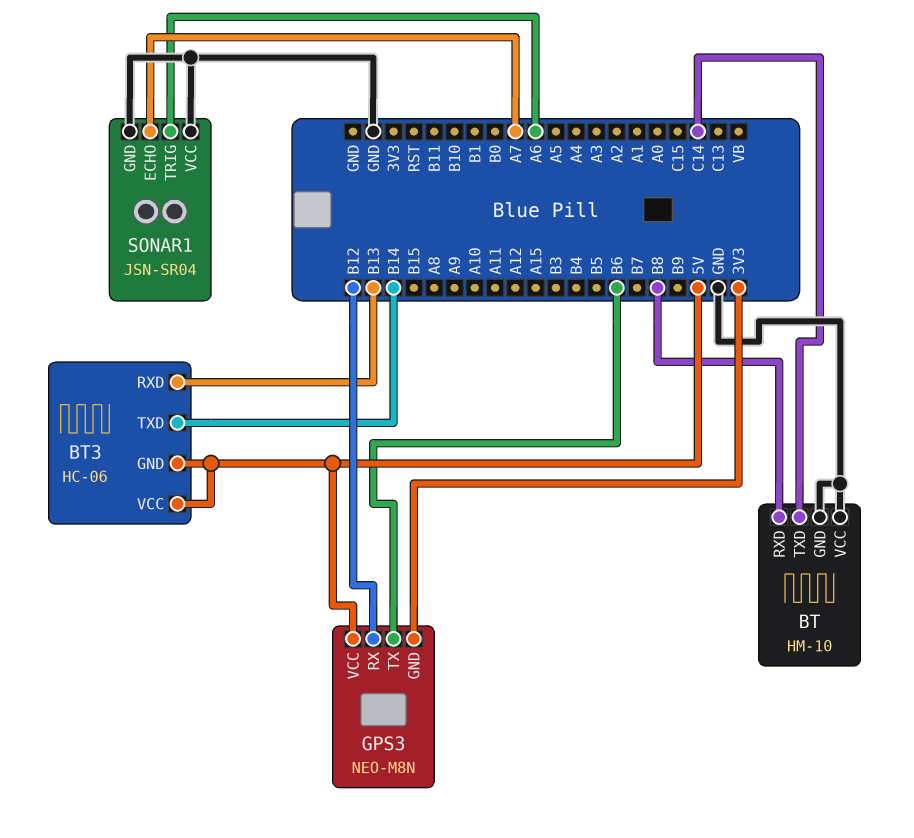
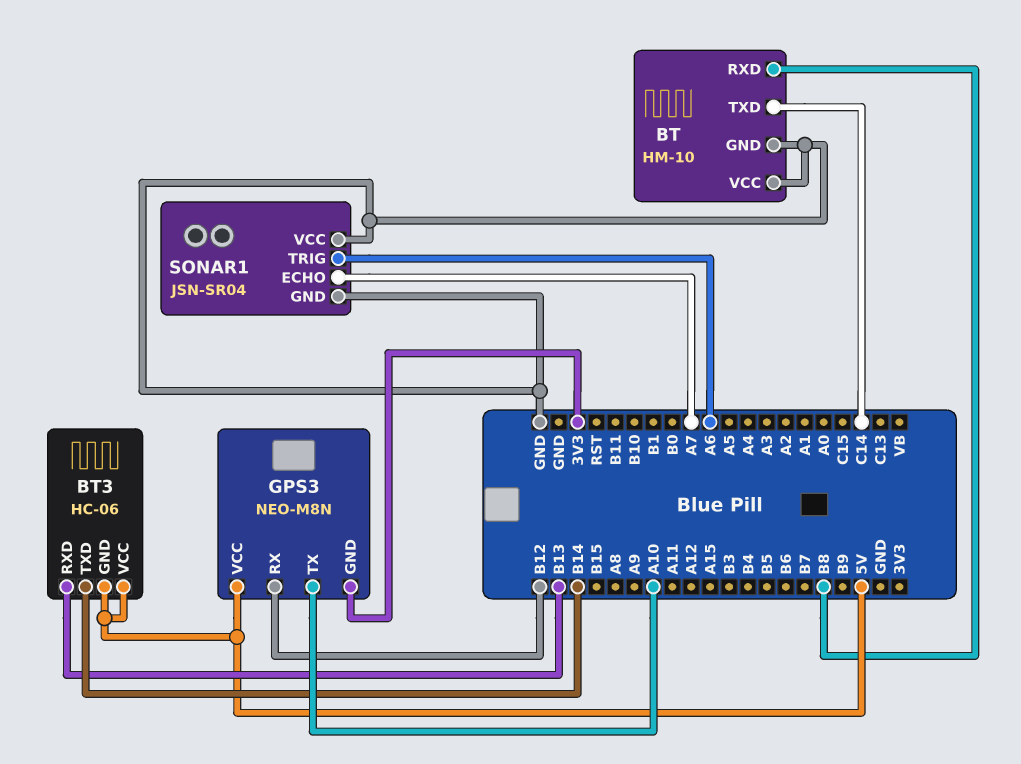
GPS3 pin TX: B6 -> A10

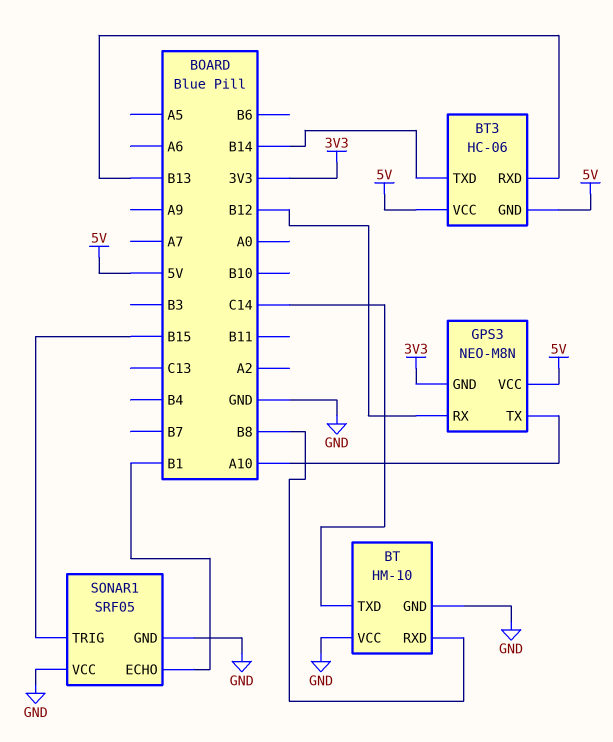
SONAR1: JSN-SR04 -> SRF05
SONAR1 pin ECHO: A7 -> B1
SONAR1 pin TRIG: A6 -> B15

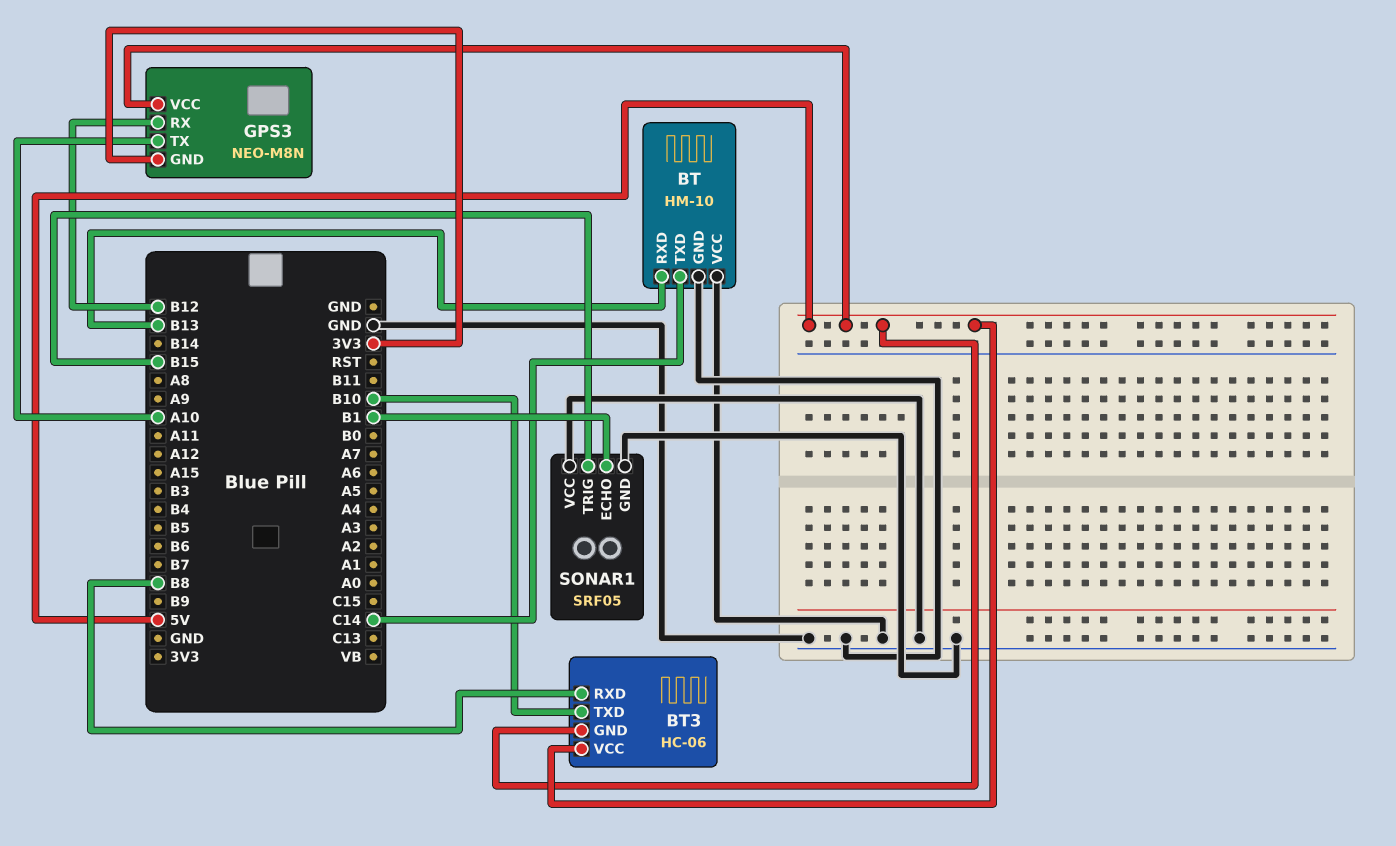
BT pin RXD: B8 -> B13
BT3 pin RXD: B13 -> B8
BT3 pin TXD: B14 -> B10

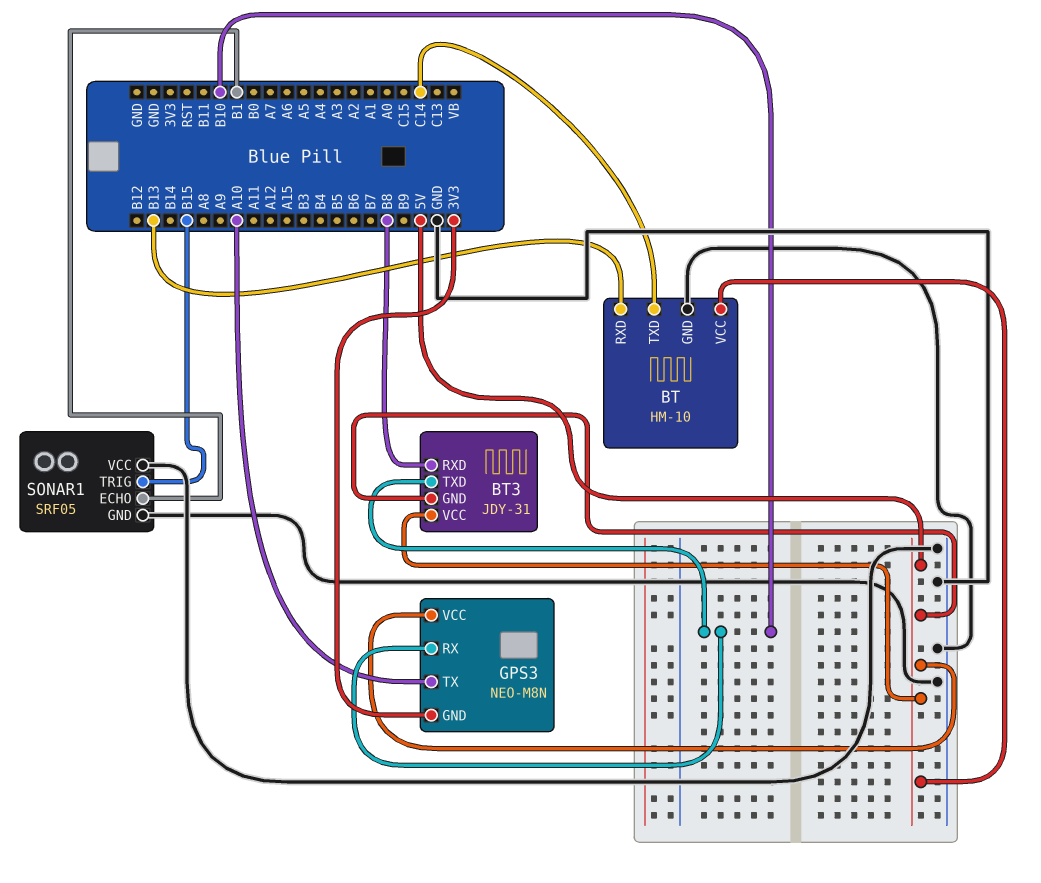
BT pin VCC: GND -> 5V
BT3: HC-06 -> JDY-31
GPS3 pin RX: B12 -> B10

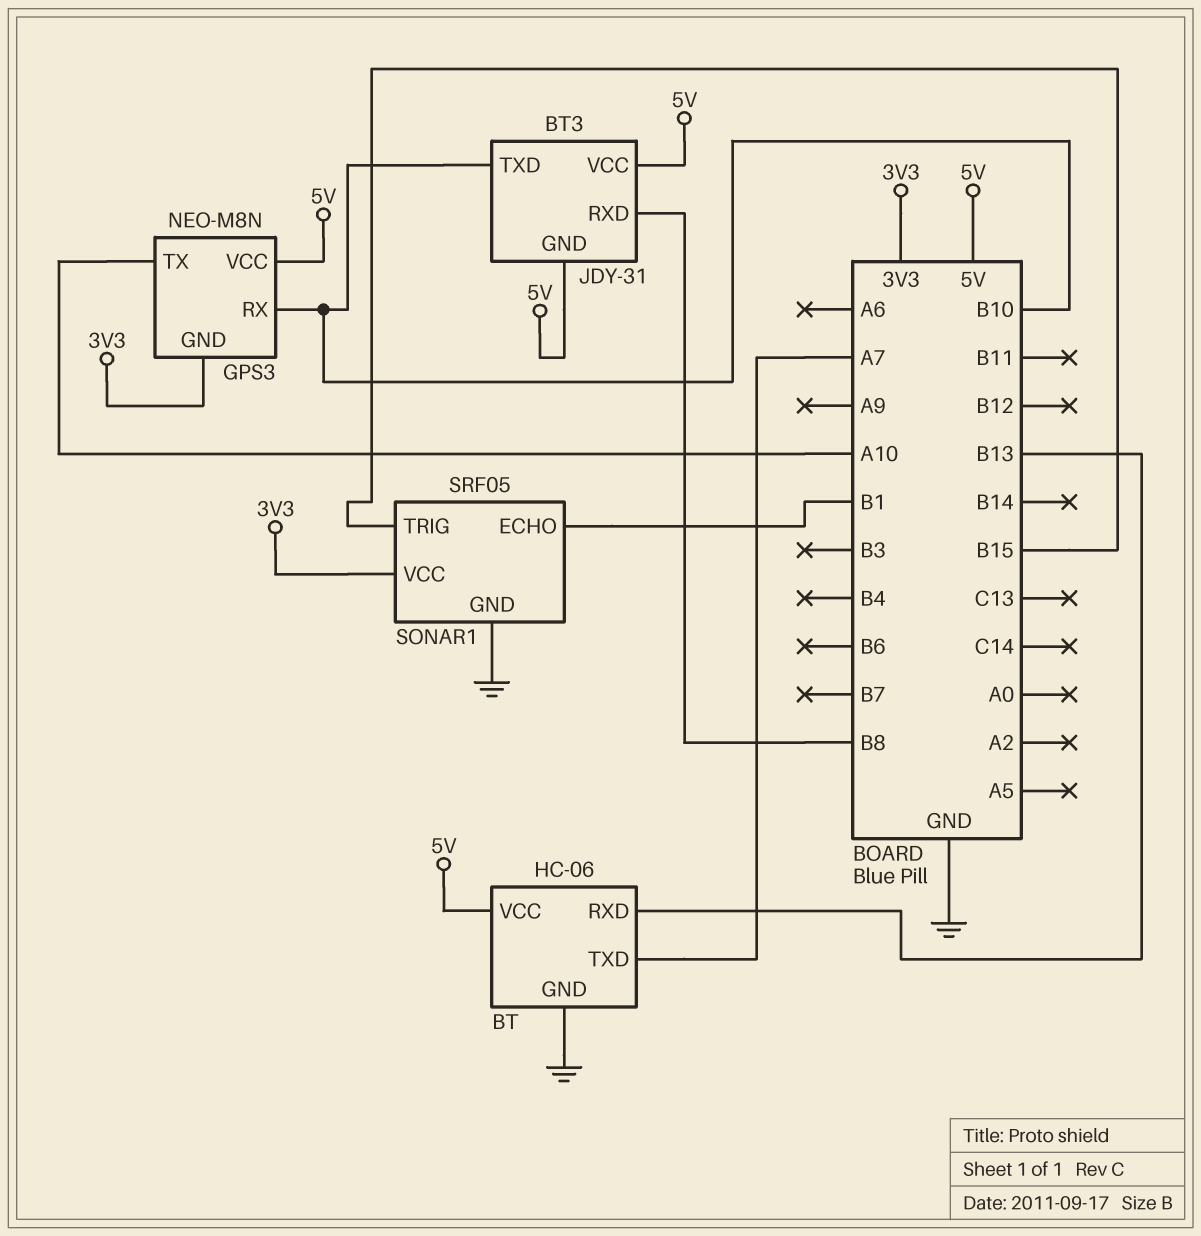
BT: HM-10 -> HC-06
BT pin TXD: C14 -> A7
SONAR1 pin VCC: GND -> 3V3

